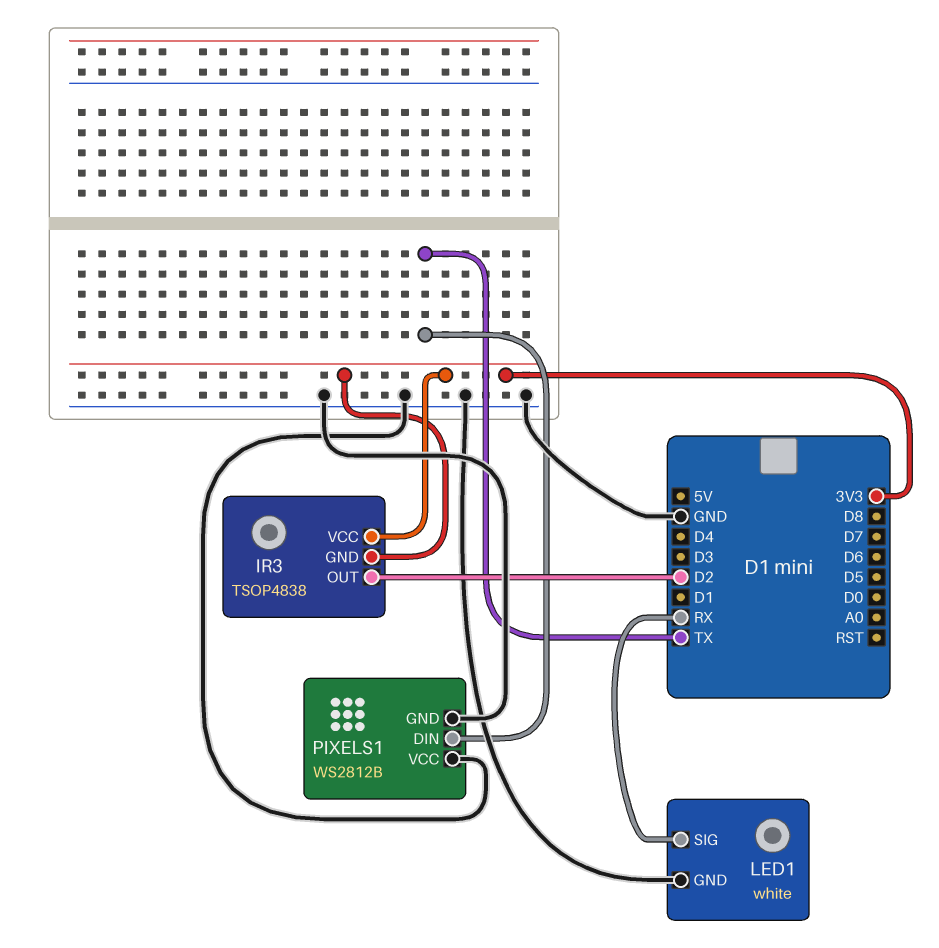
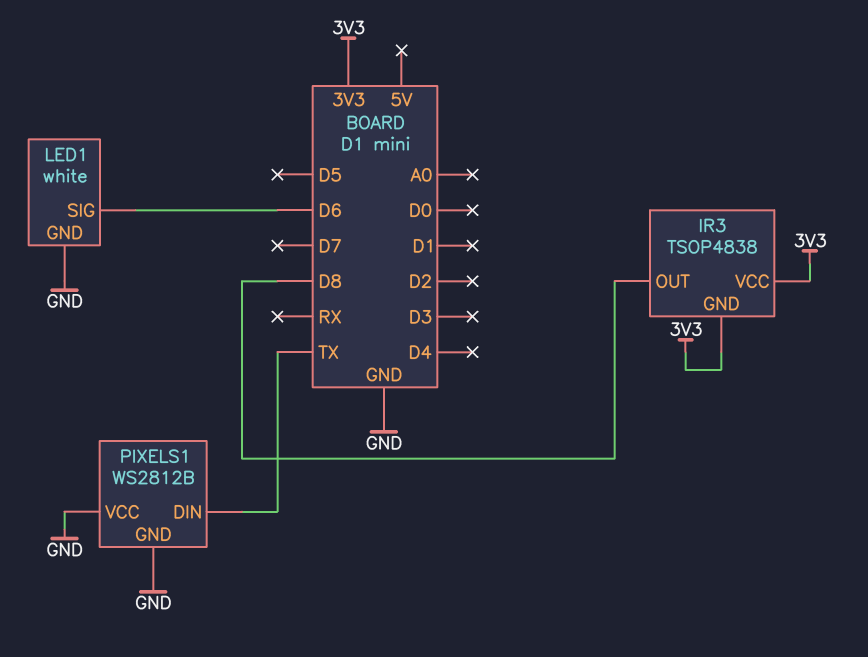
IR3 pin OUT: D2 -> D8
LED1 pin SIG: RX -> D6

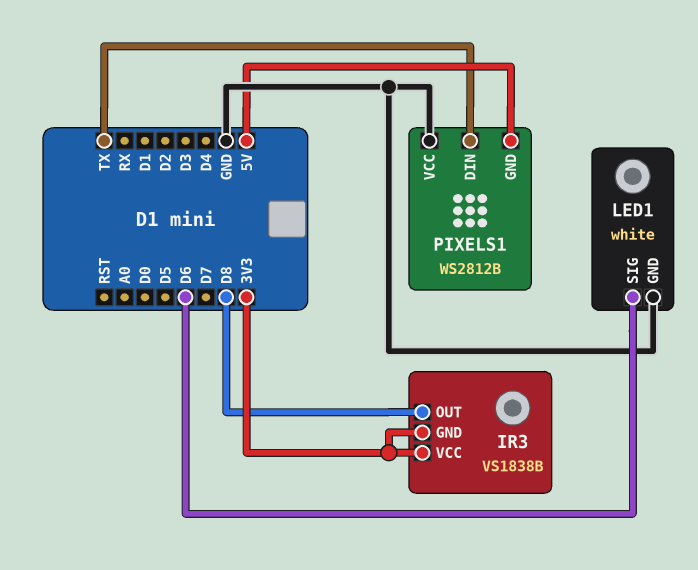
IR3: TSOP4838 -> VS1838B
PIXELS1 pin GND: GND -> 5V

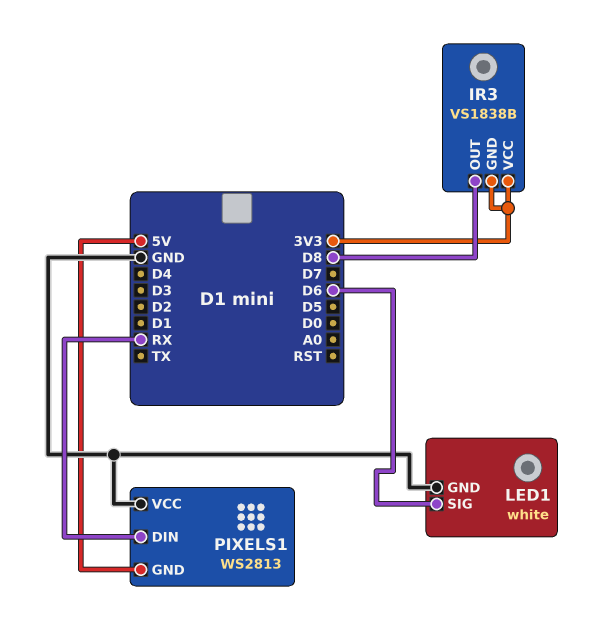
PIXELS1: WS2812B -> WS2813
PIXELS1 pin DIN: TX -> RX

